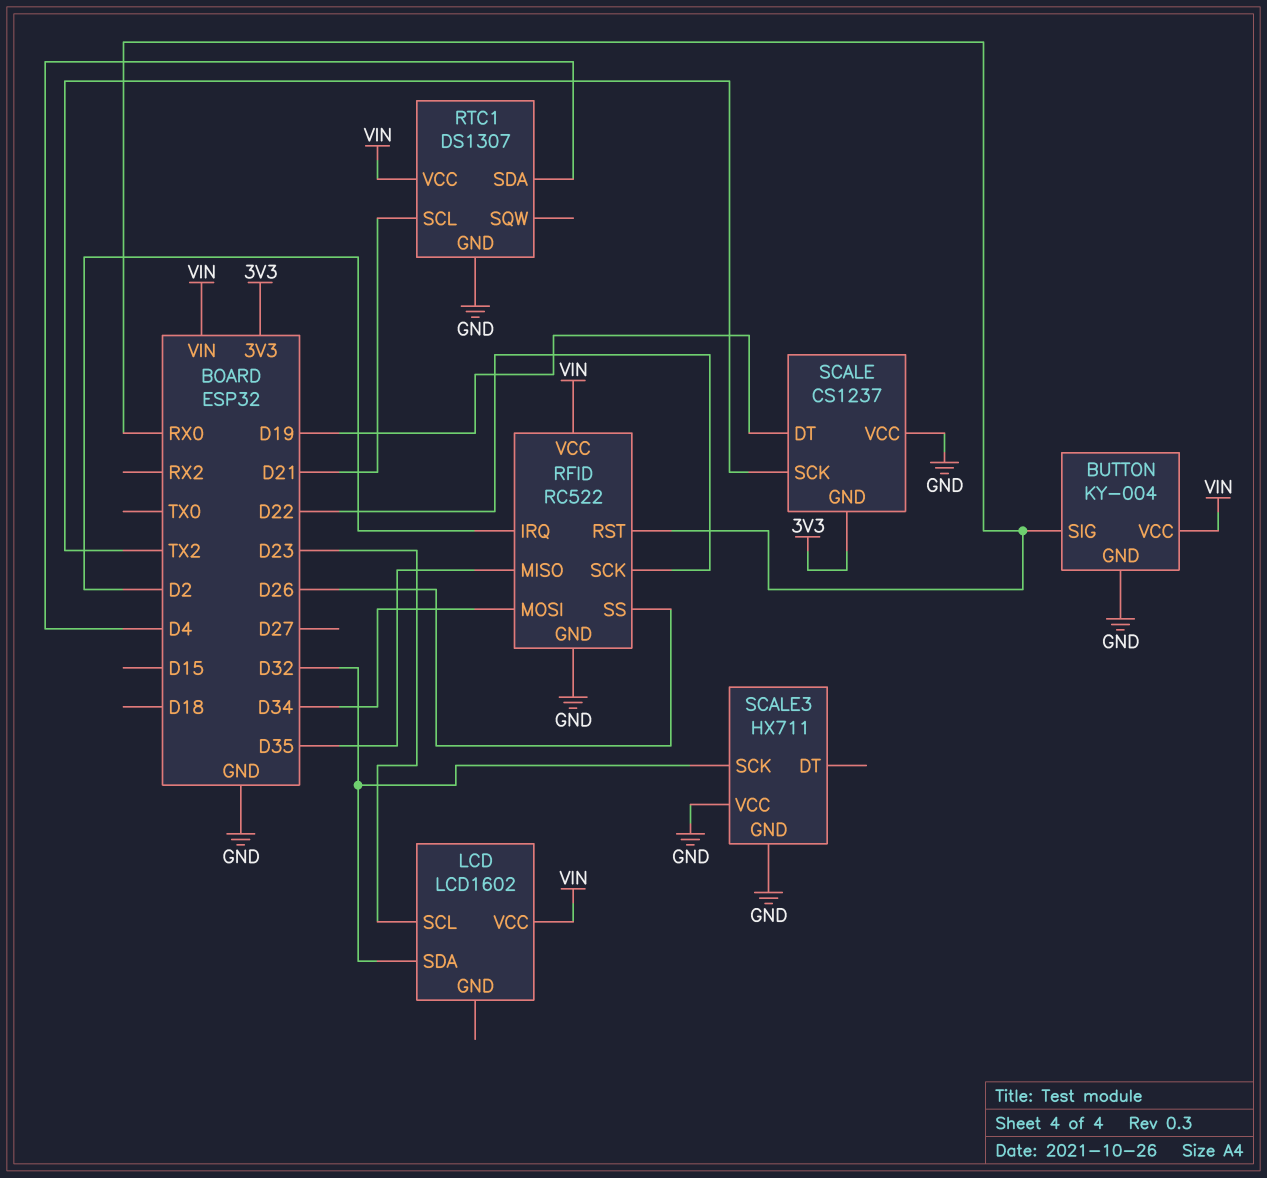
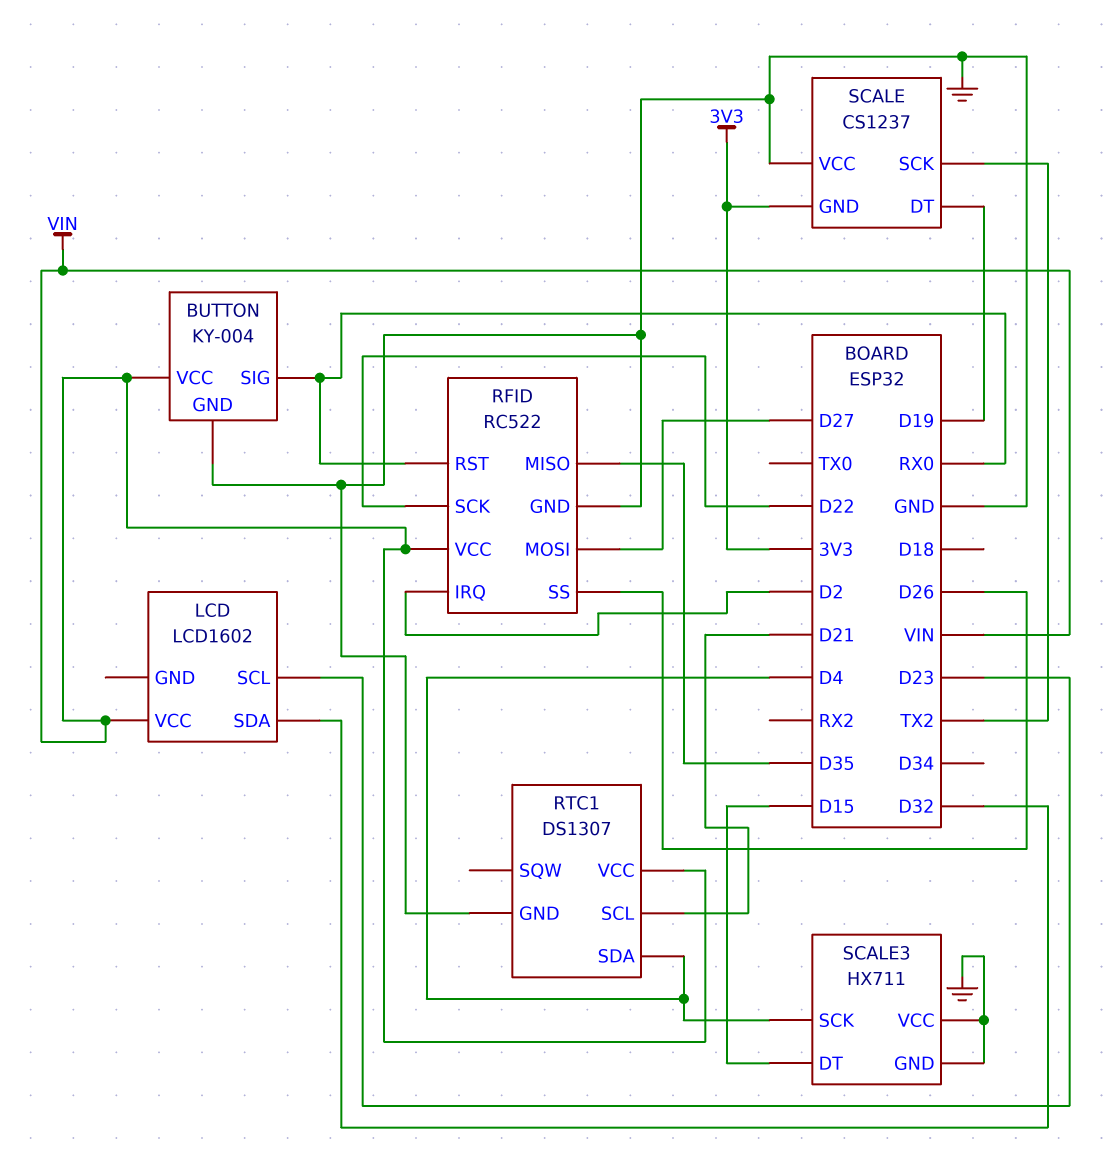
RFID pin MOSI: D34 -> D27
SCALE3 pin DT: none -> D15
SCALE3 pin SCK: D32 -> D4

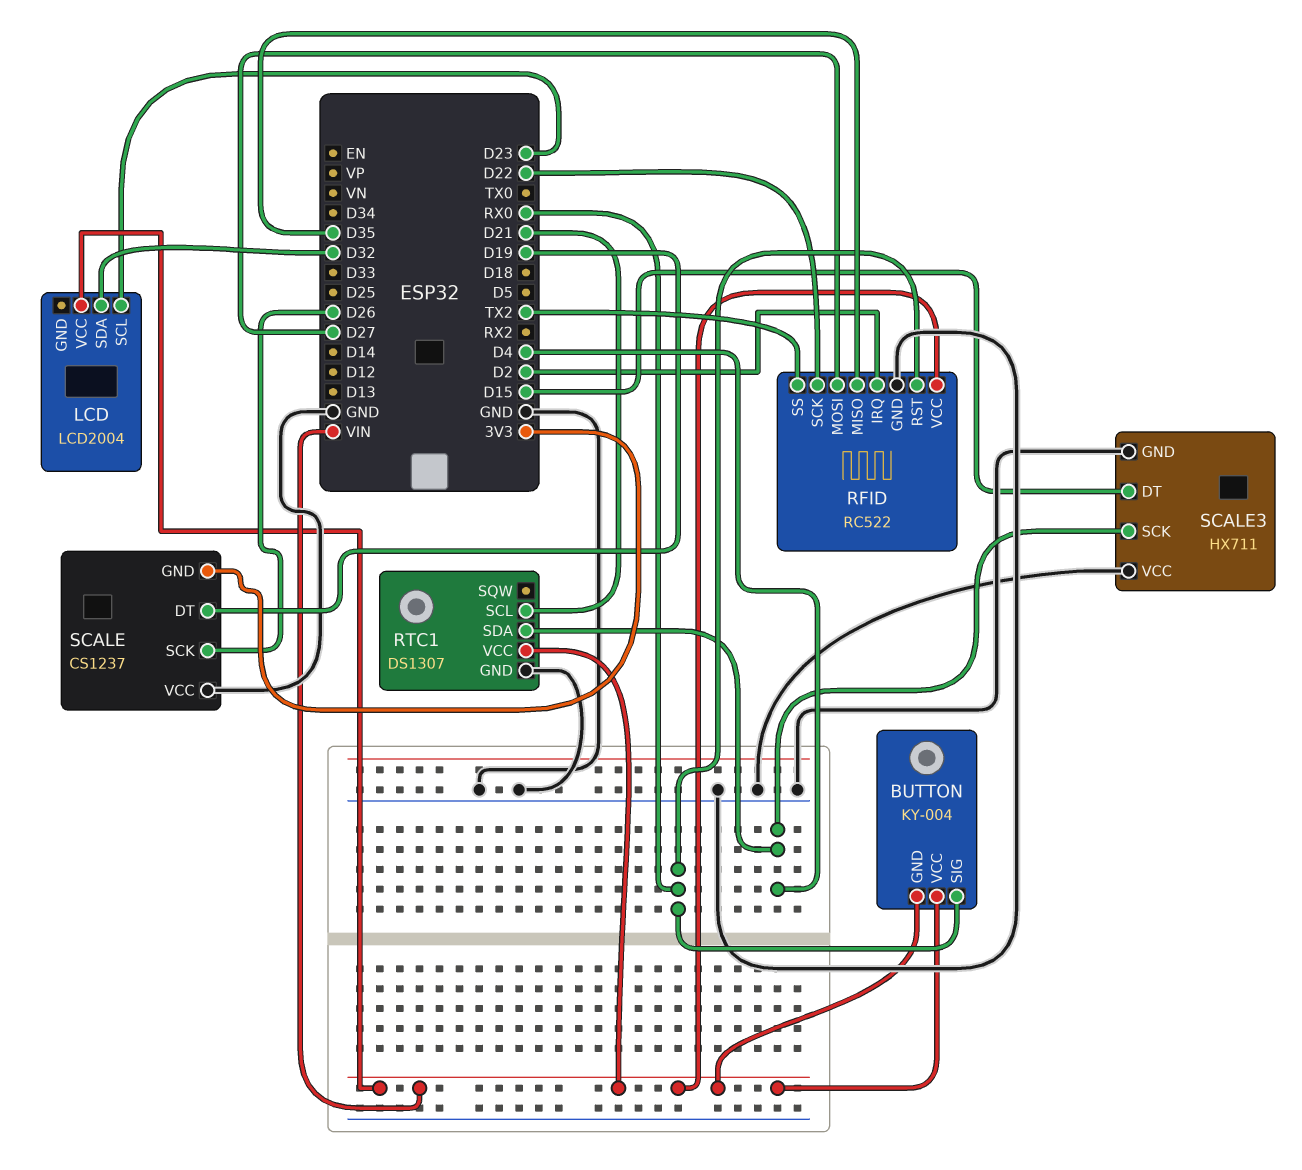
BUTTON pin GND: GND -> VIN
LCD: LCD1602 -> LCD2004
RFID pin SS: D26 -> TX2
SCALE pin SCK: TX2 -> D26

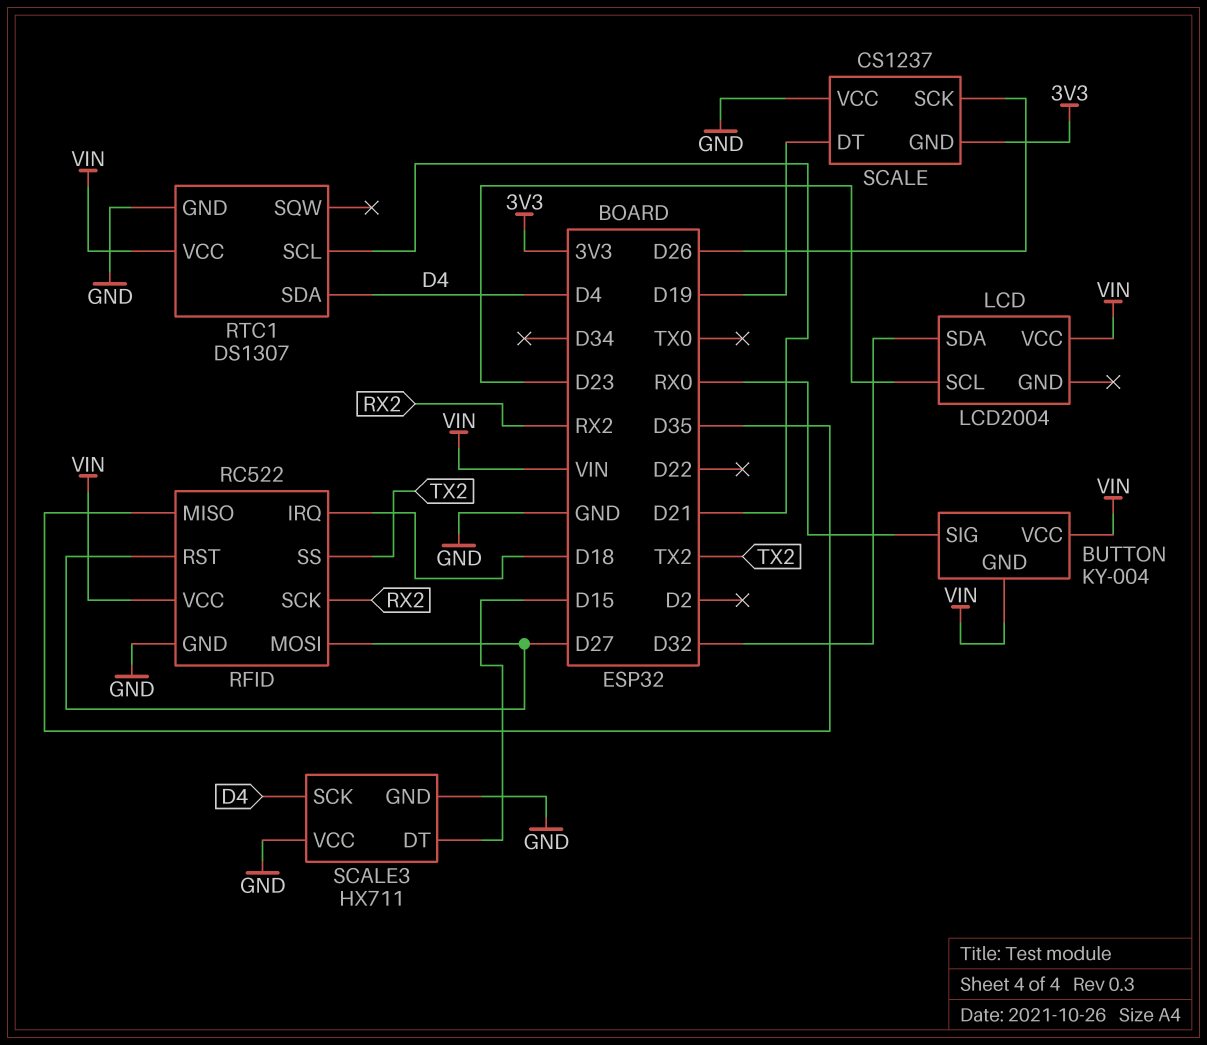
RFID pin IRQ: D2 -> D18
RFID pin RST: RX0 -> D27
RFID pin SCK: D22 -> RX2

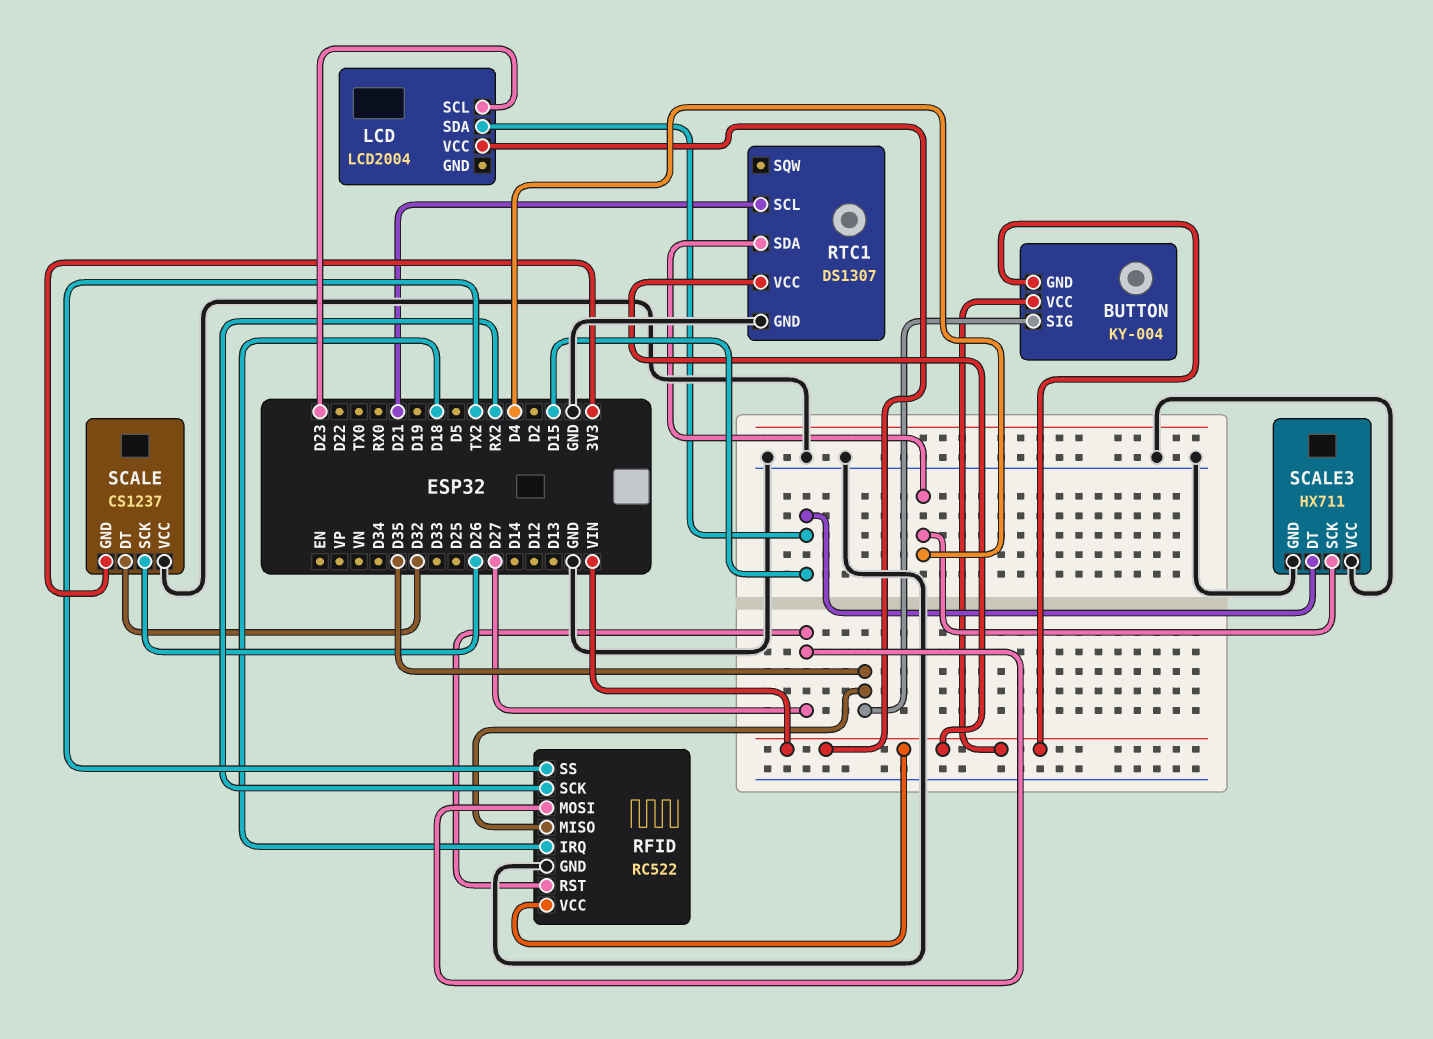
BUTTON pin SIG: RX0 -> D35
LCD pin SDA: D32 -> D15
SCALE pin DT: D19 -> D32

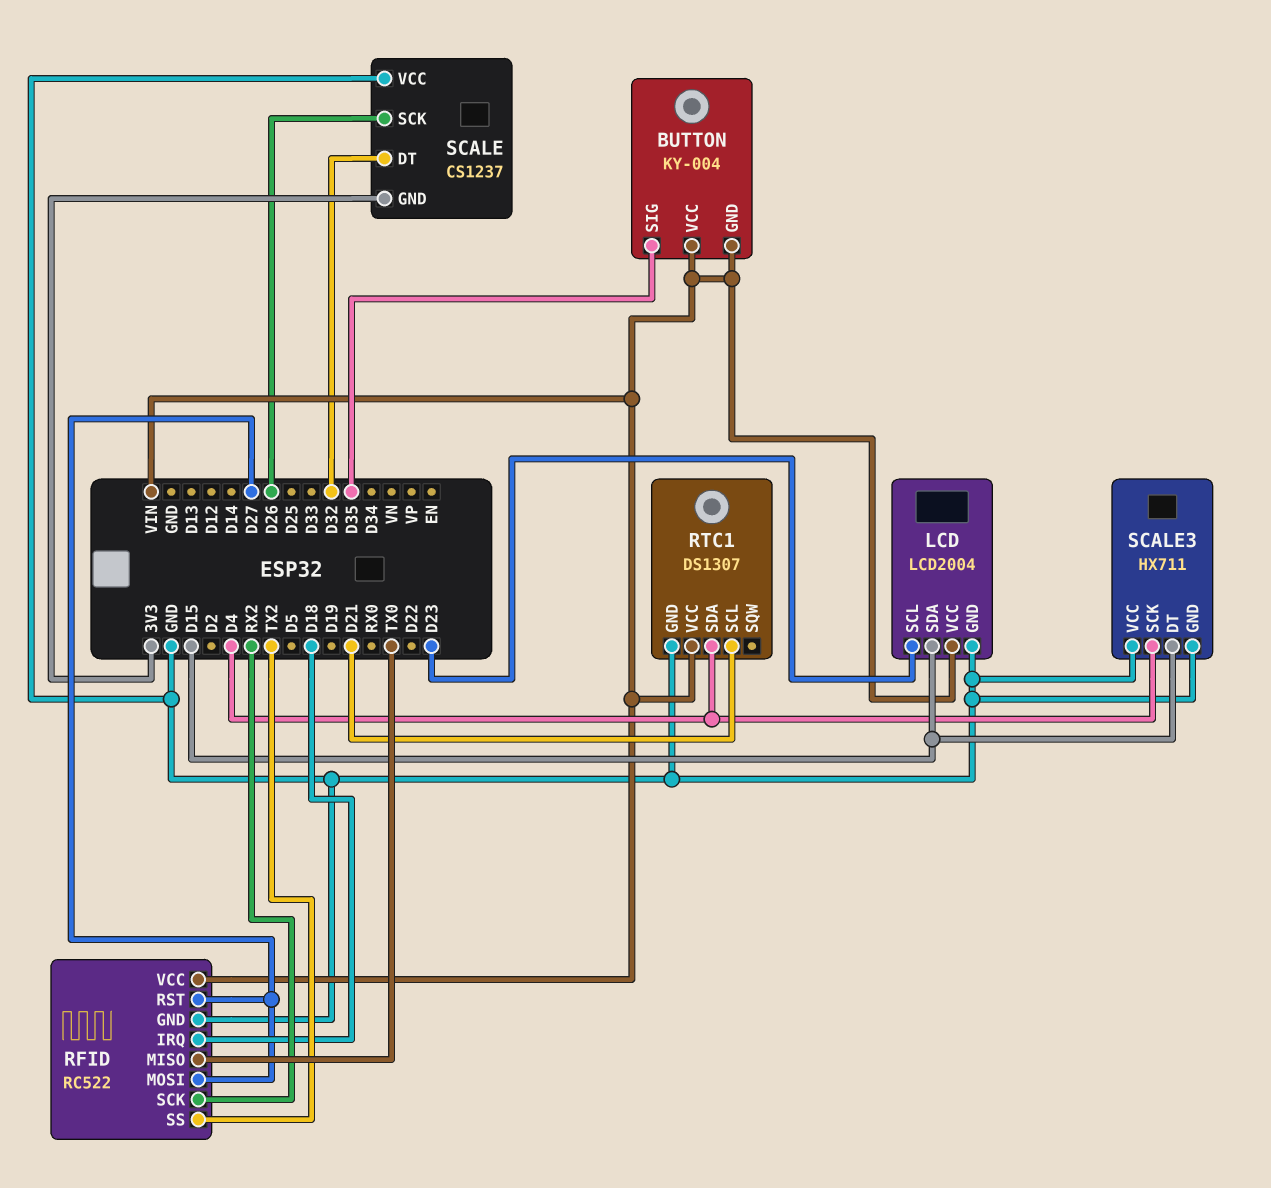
LCD pin GND: none -> GND
RFID pin MISO: D35 -> TX0

